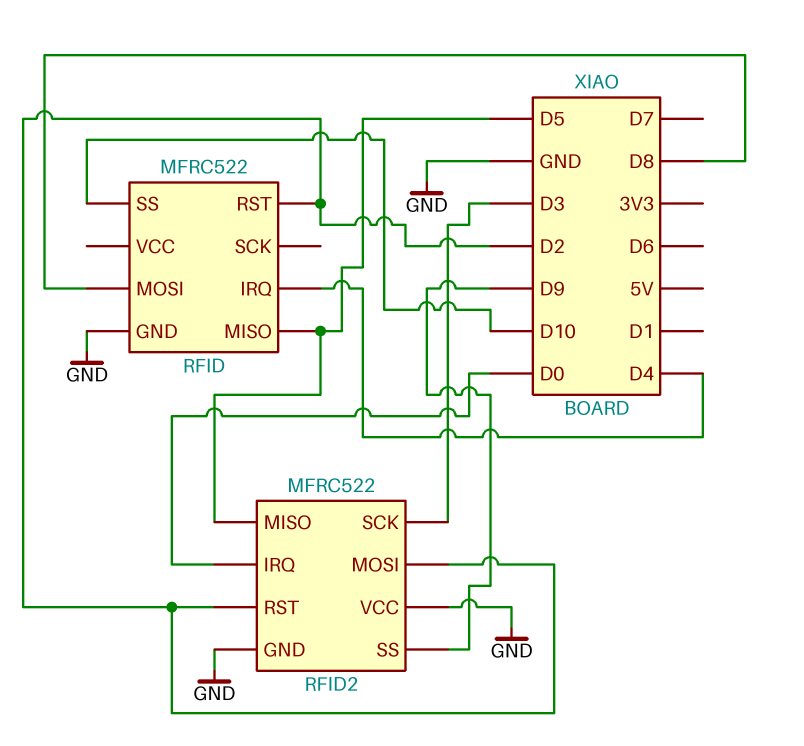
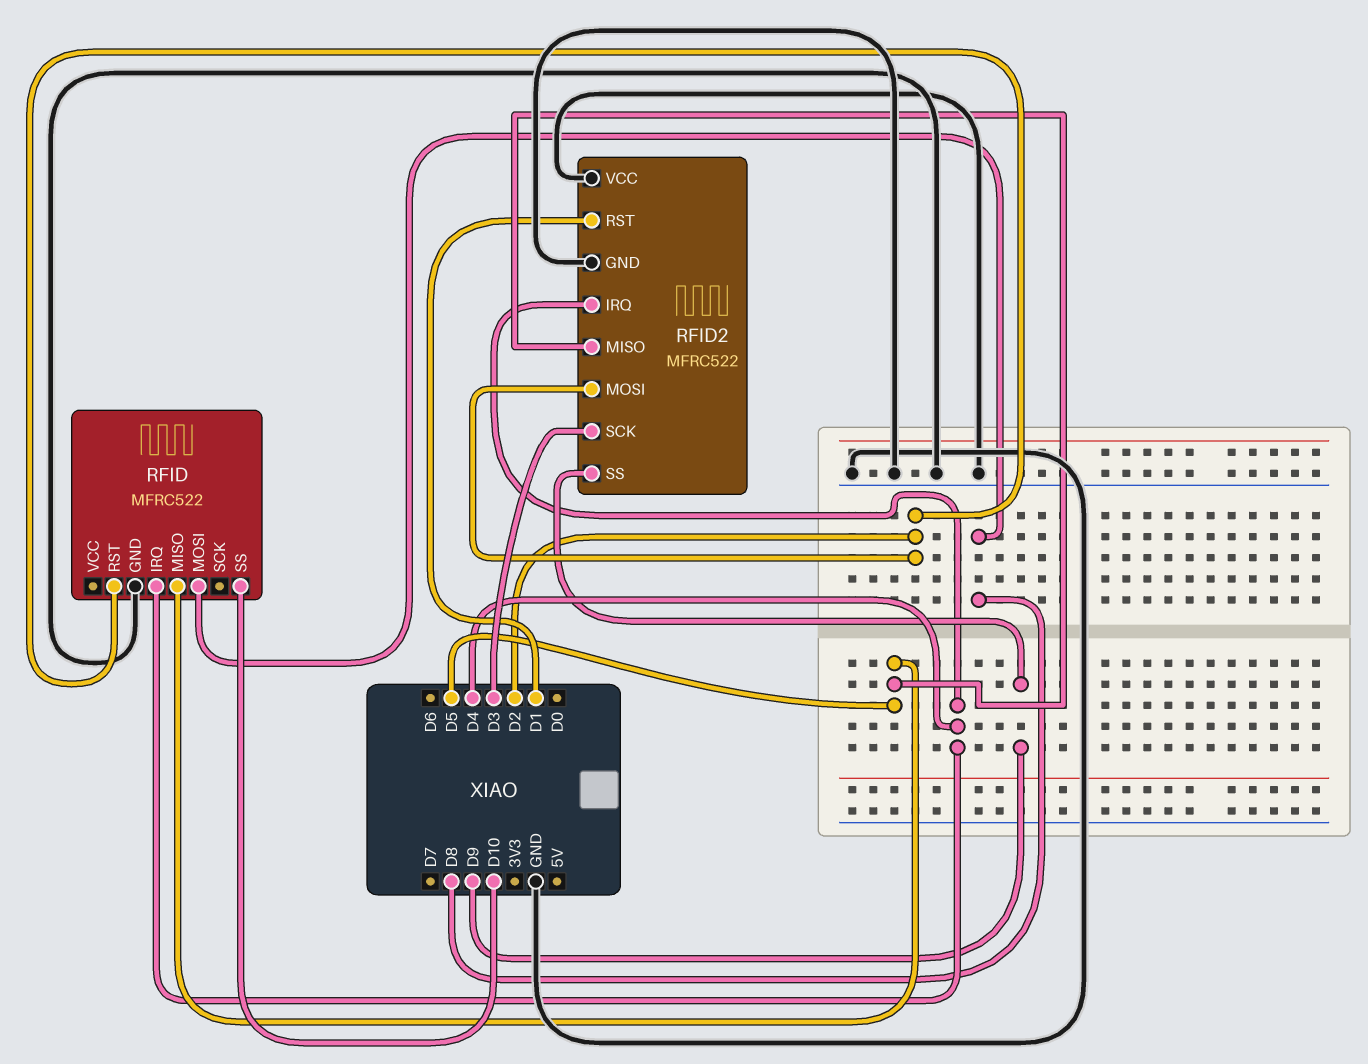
RFID2 pin IRQ: D0 -> D4
RFID2 pin RST: D2 -> D1

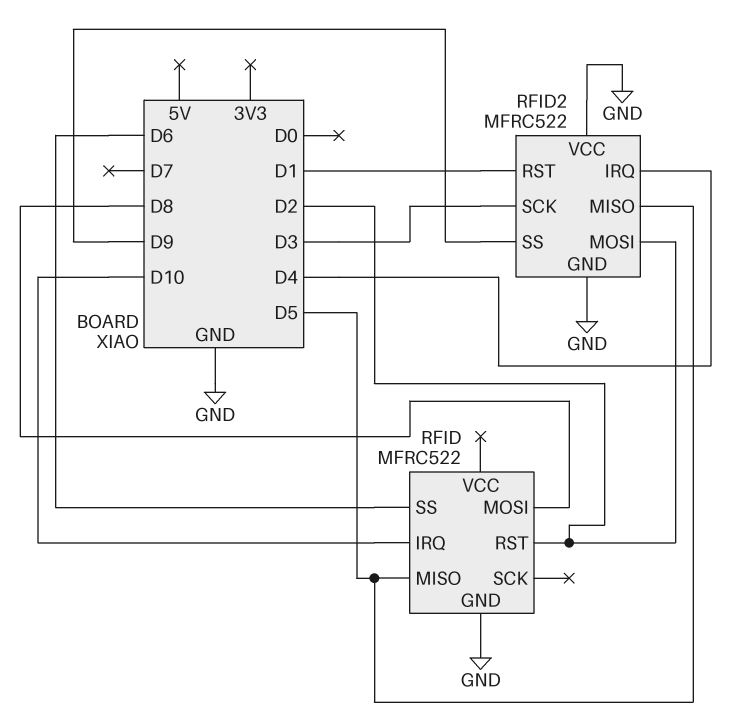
RFID pin IRQ: D4 -> D10
RFID pin SS: D10 -> D6

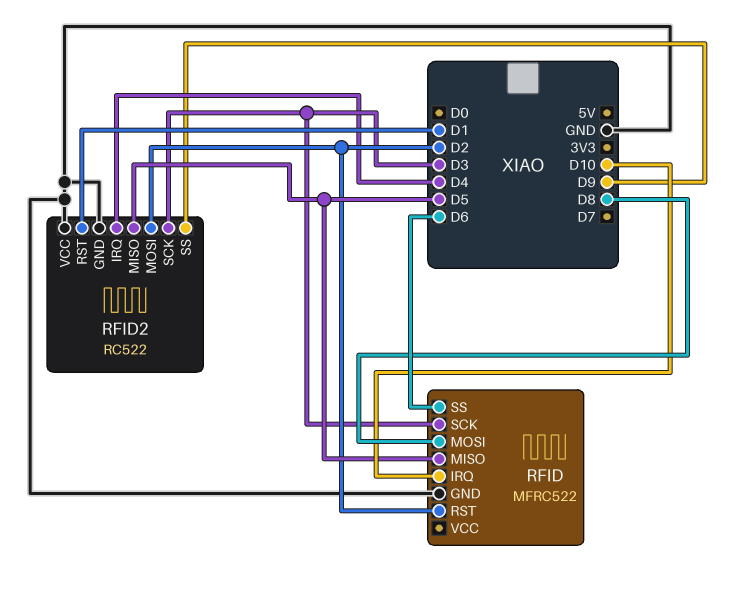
RFID pin SCK: none -> D3
RFID2: MFRC522 -> RC522

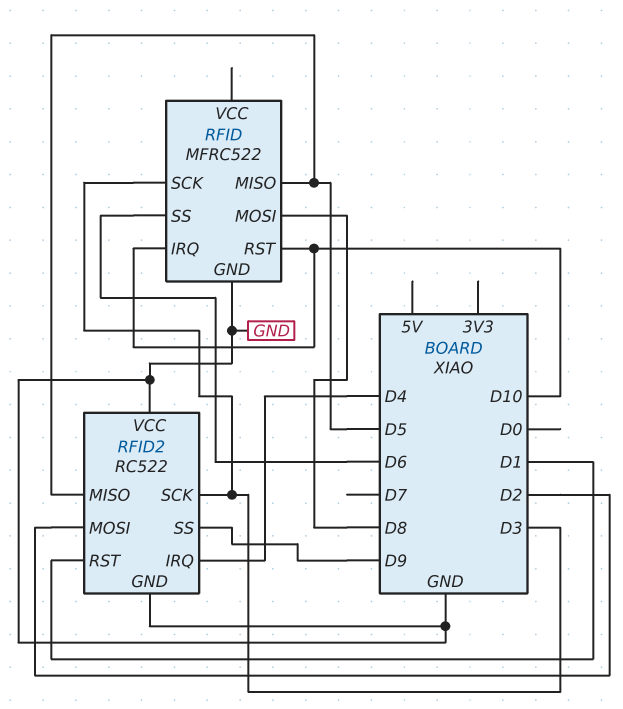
RFID pin RST: D2 -> D10

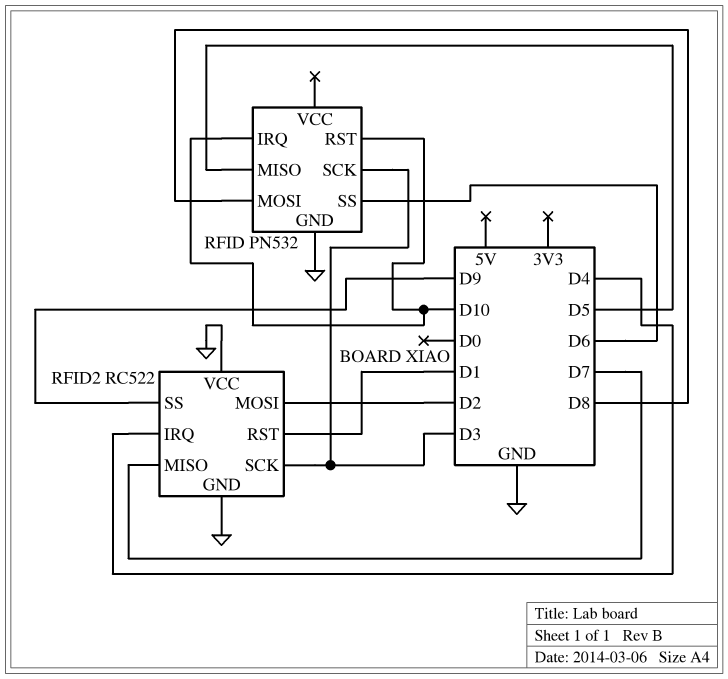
RFID: MFRC522 -> PN532
RFID2 pin MISO: D5 -> D7

